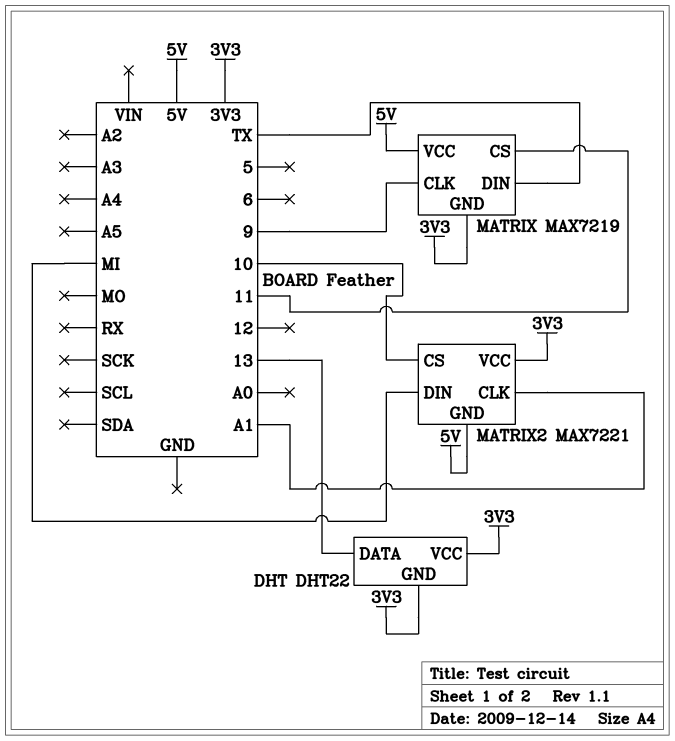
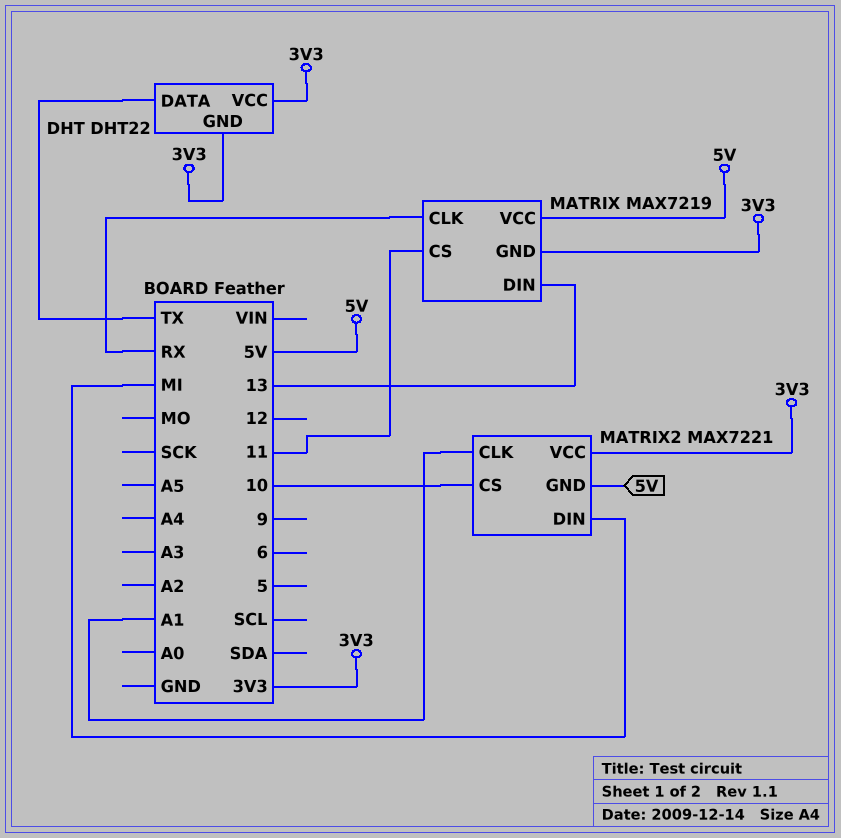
DHT pin DATA: 13 -> TX
MATRIX pin CLK: 9 -> RX
MATRIX pin DIN: TX -> 13

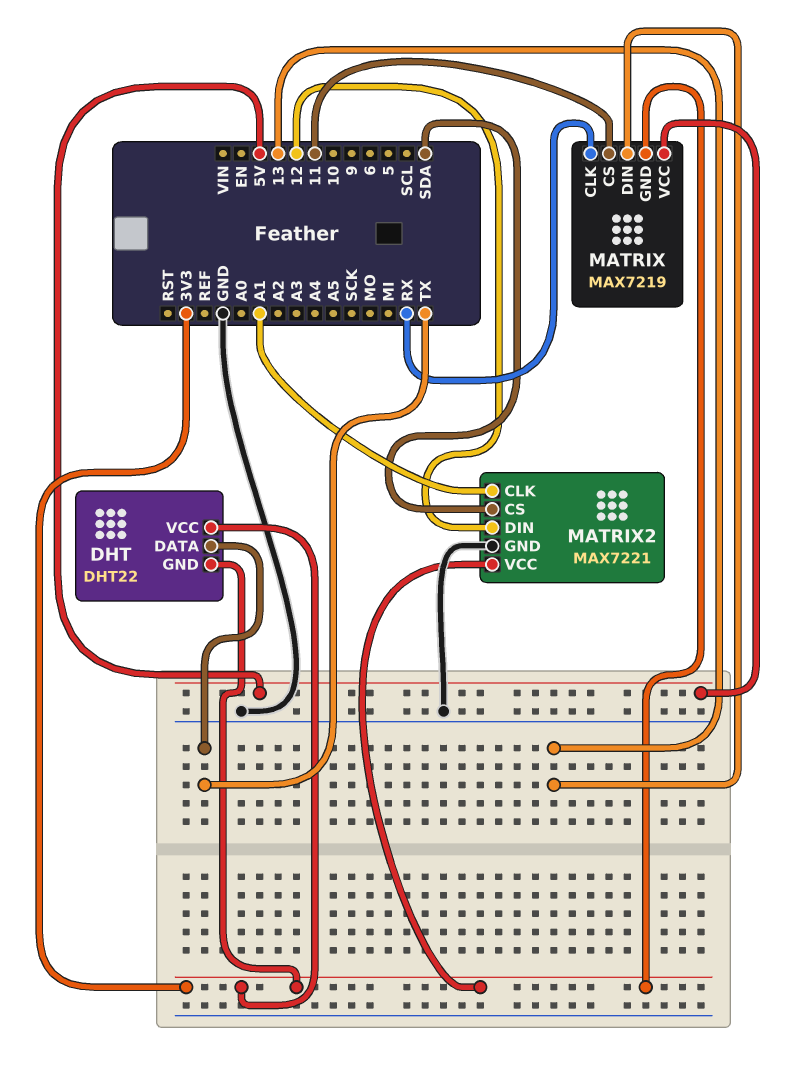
MATRIX2 pin CS: 10 -> SDA
MATRIX2 pin DIN: MI -> 12
MATRIX2 pin GND: 5V -> GND

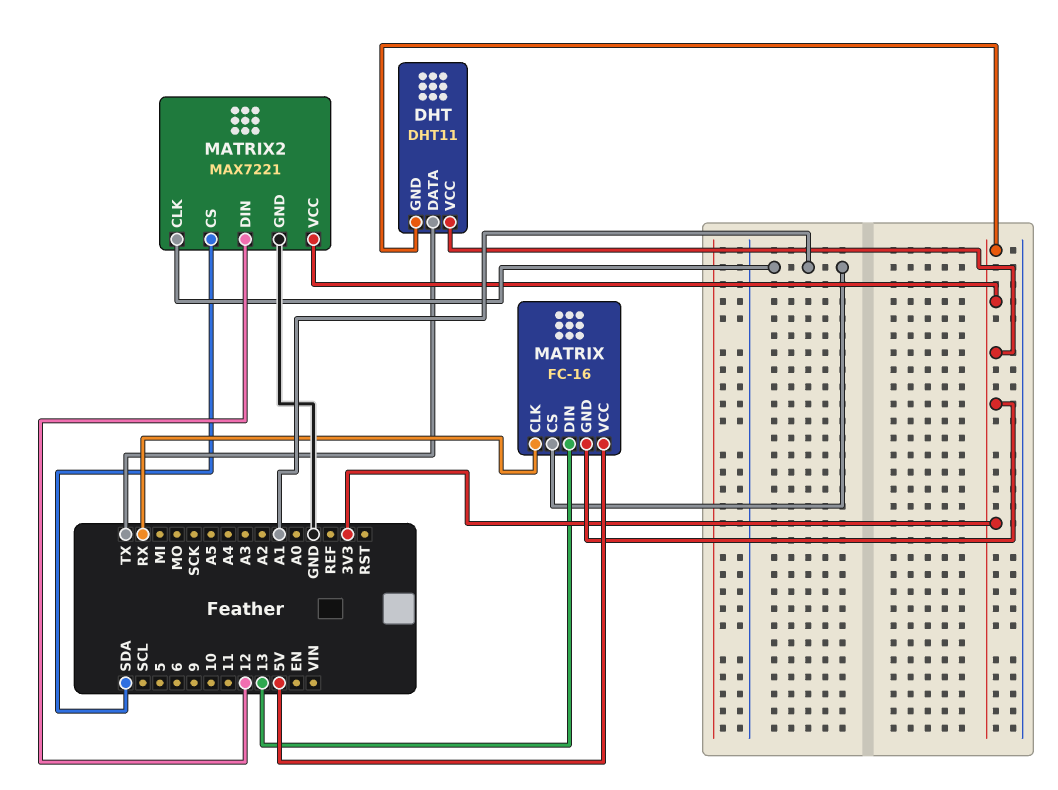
DHT: DHT22 -> DHT11
MATRIX: MAX7219 -> FC-16
MATRIX pin CS: 11 -> A1

